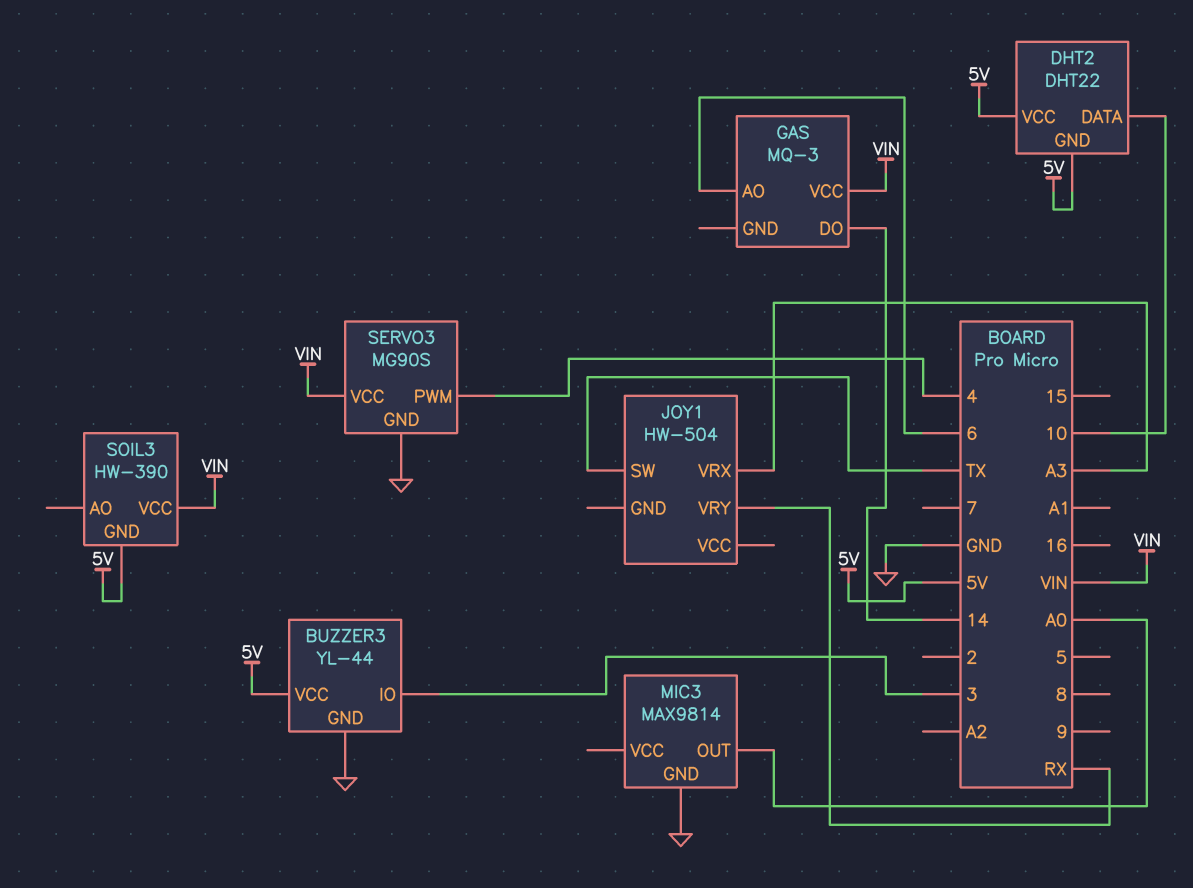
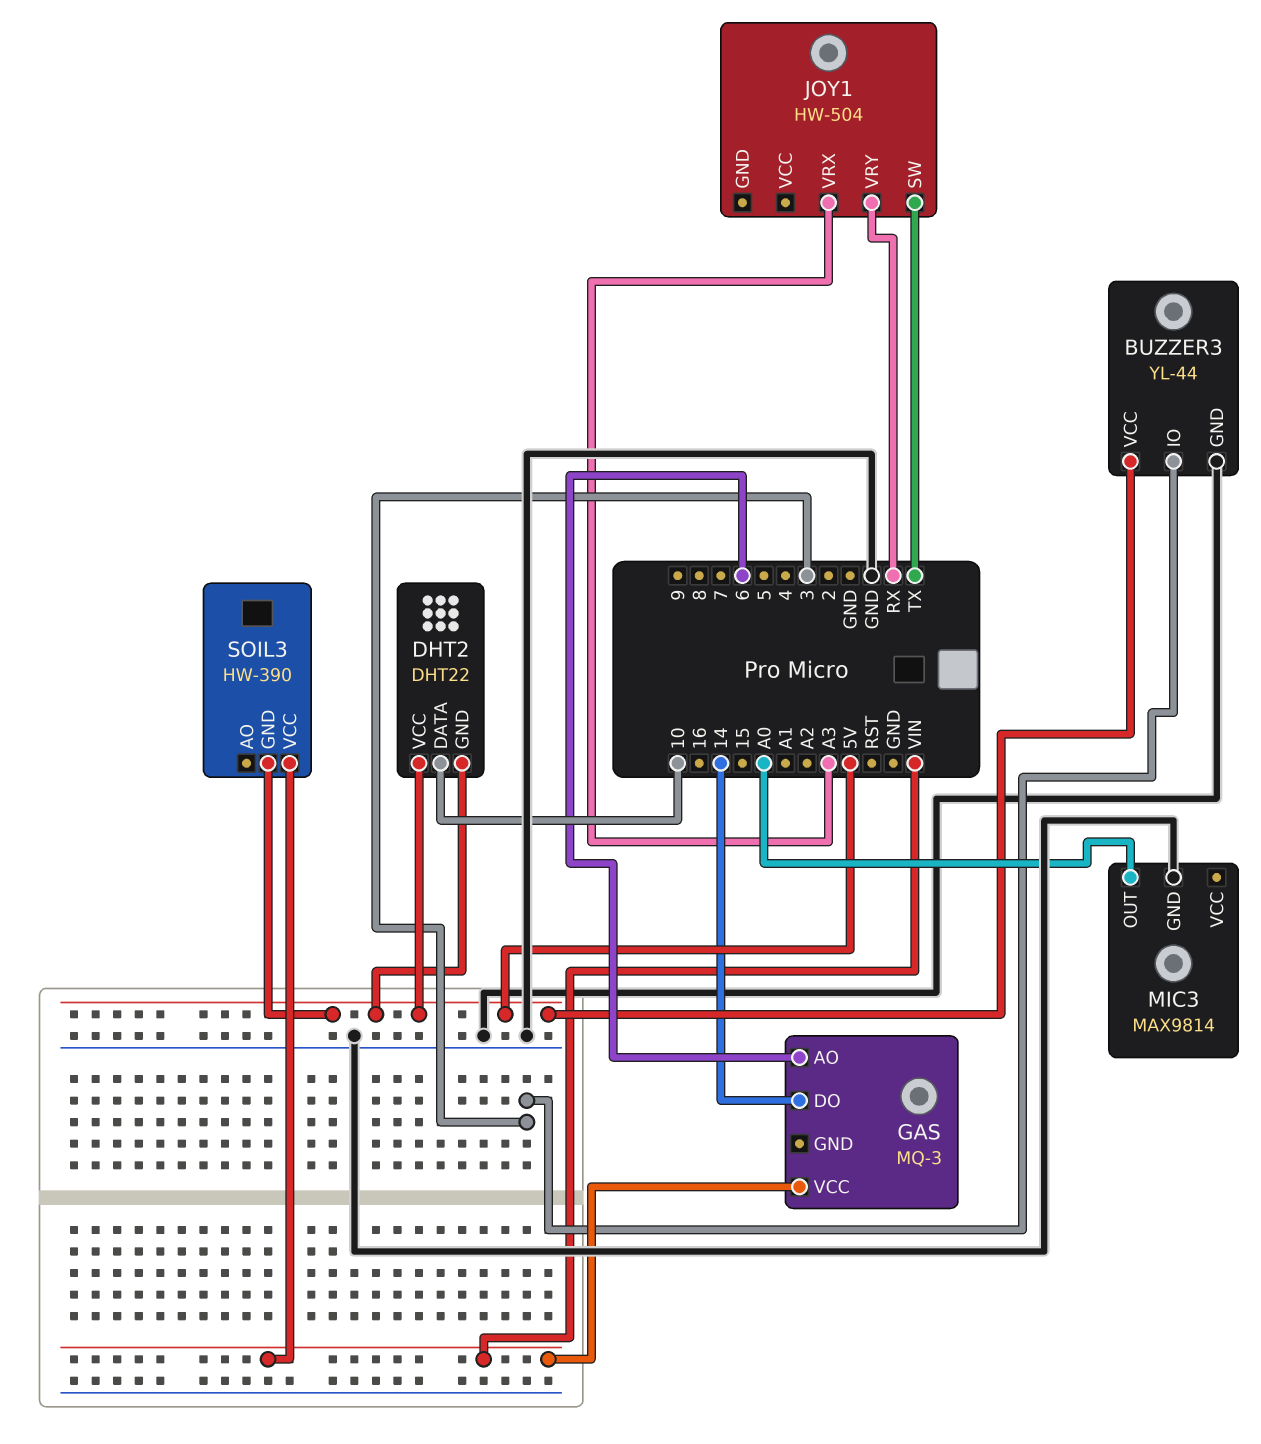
SERVO3: MG90S -> none
SERVO3 pin GND: GND -> none
SERVO3 pin PWM: 4 -> none
SERVO3 pin VCC: VIN -> none

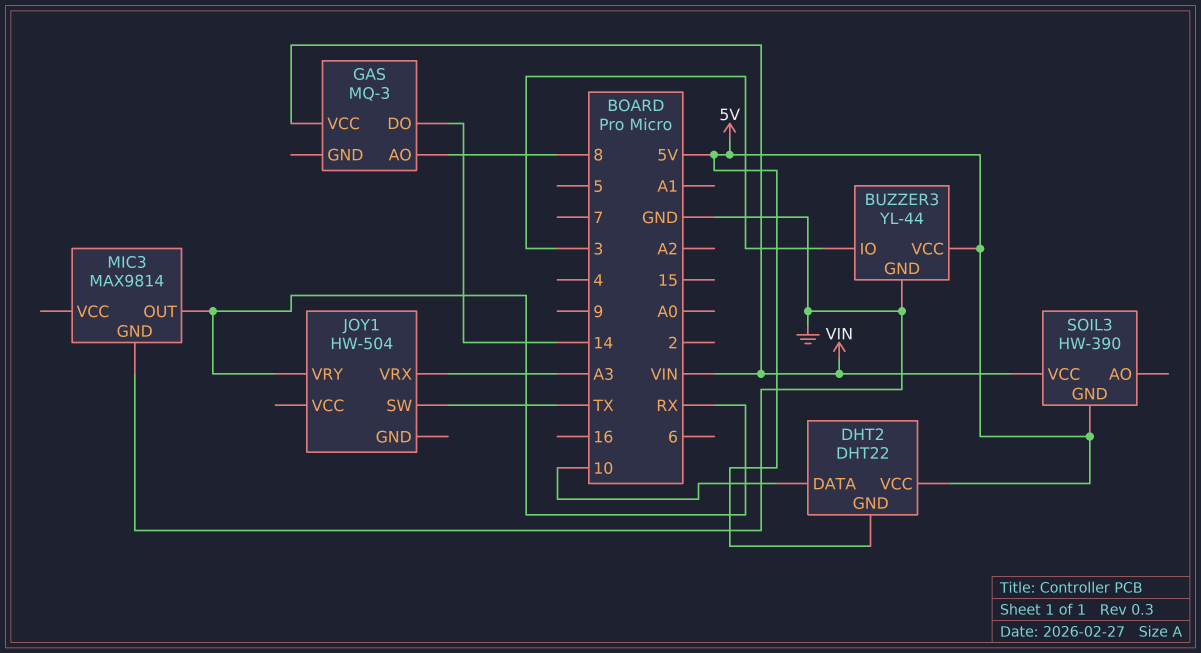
GAS pin AO: 6 -> 8
MIC3 pin OUT: A0 -> RX

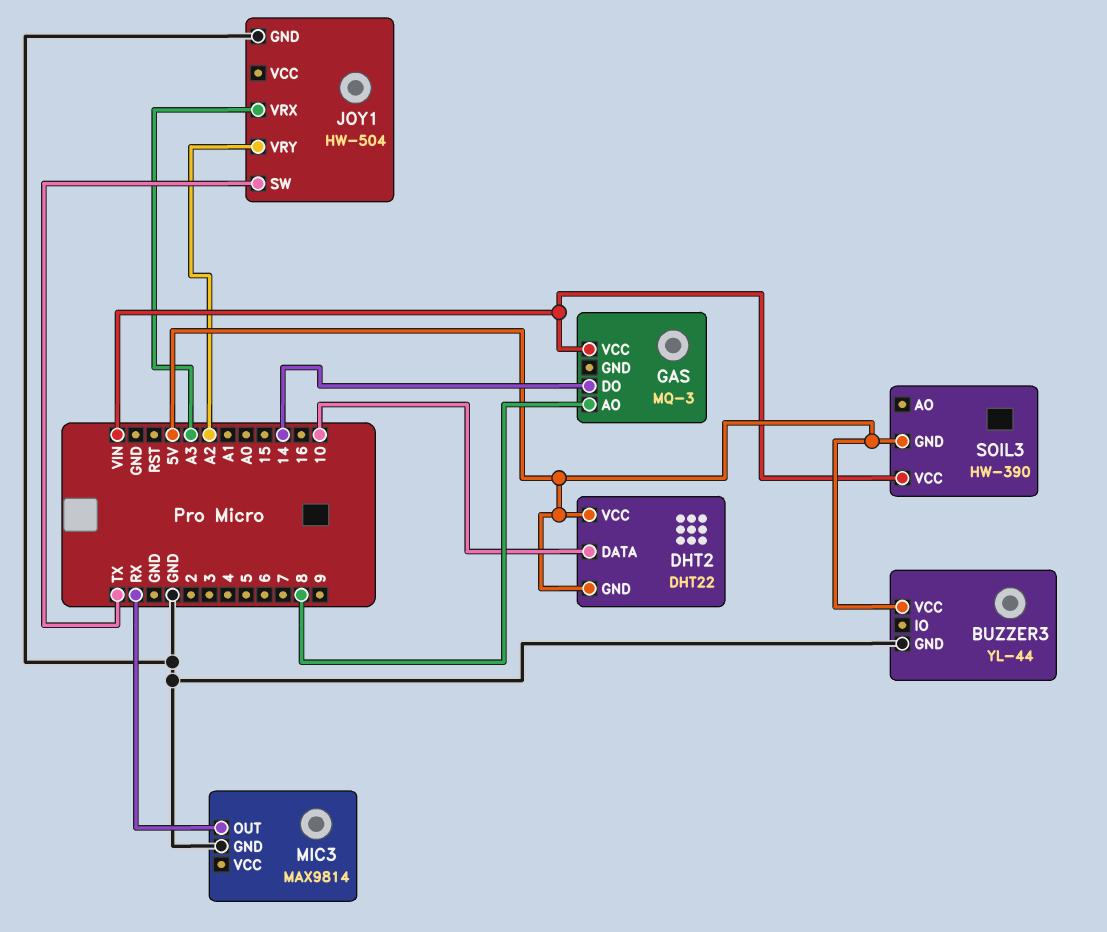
BUZZER3 pin IO: 3 -> none
JOY1 pin GND: none -> GND
JOY1 pin VRY: RX -> A2

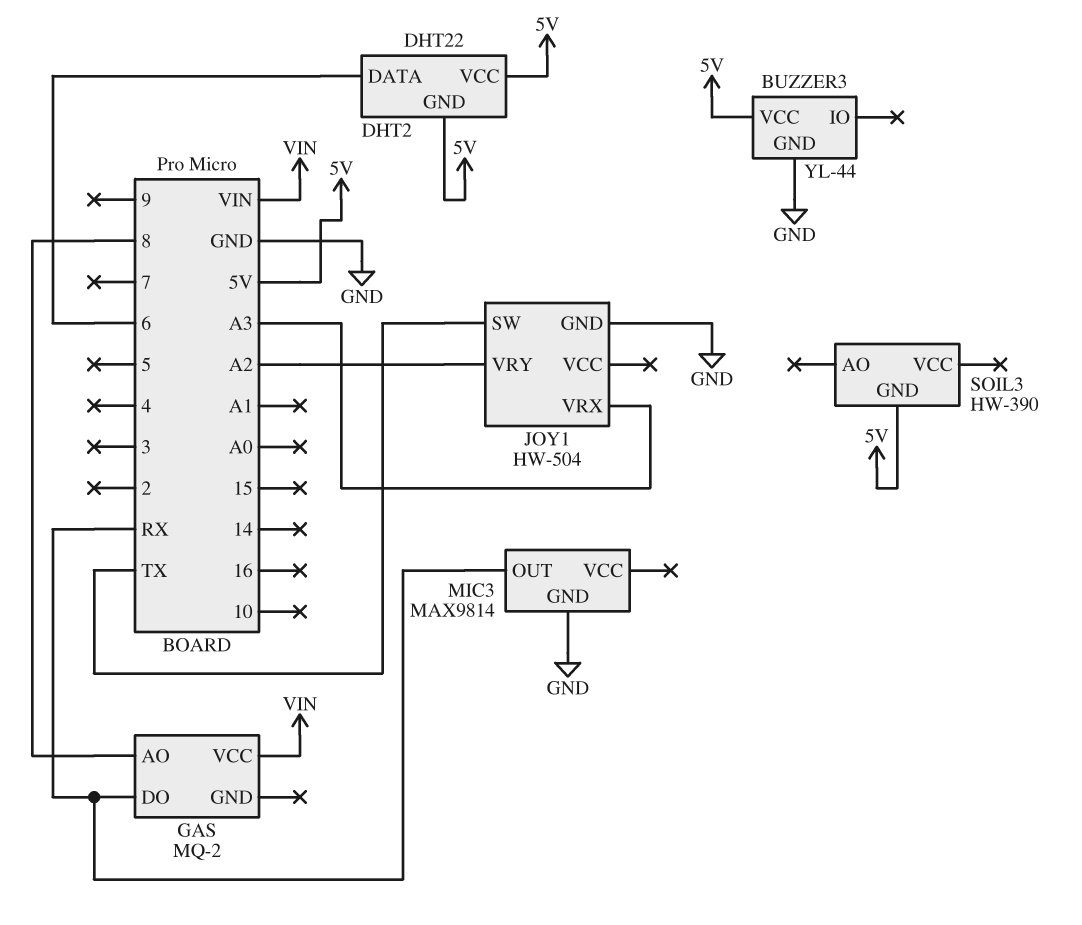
DHT2 pin DATA: 10 -> 6
GAS: MQ-3 -> MQ-2
GAS pin DO: 14 -> RX
SOIL3 pin VCC: VIN -> none

